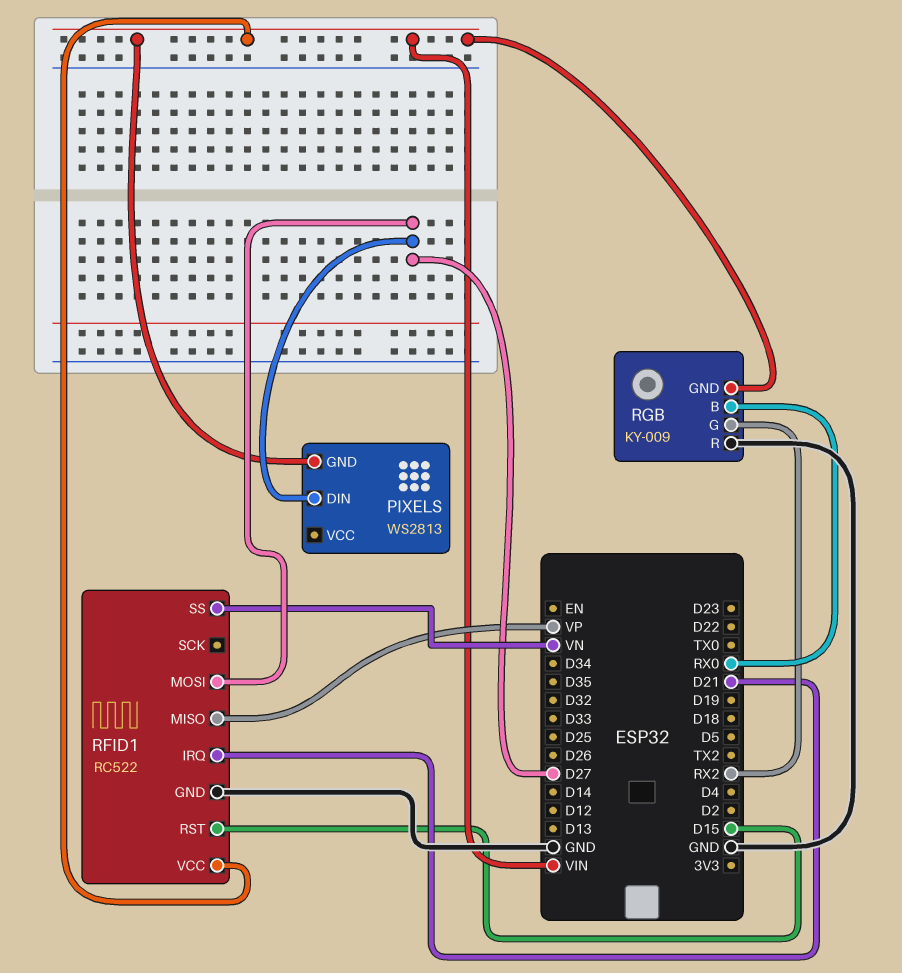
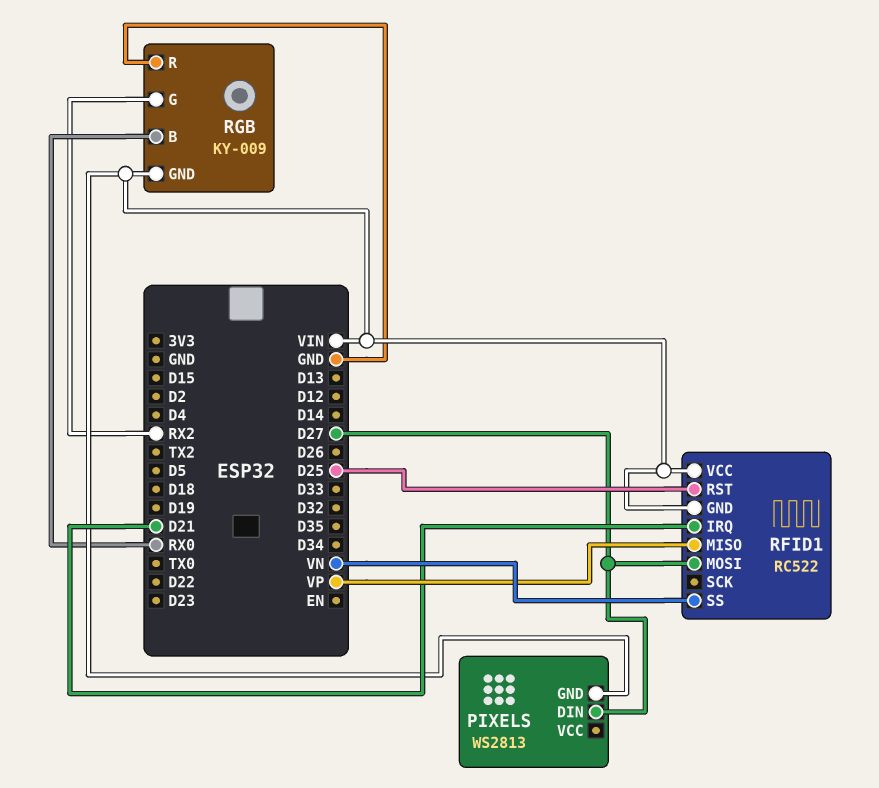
RFID1 pin GND: GND -> VIN
RFID1 pin RST: D15 -> D25

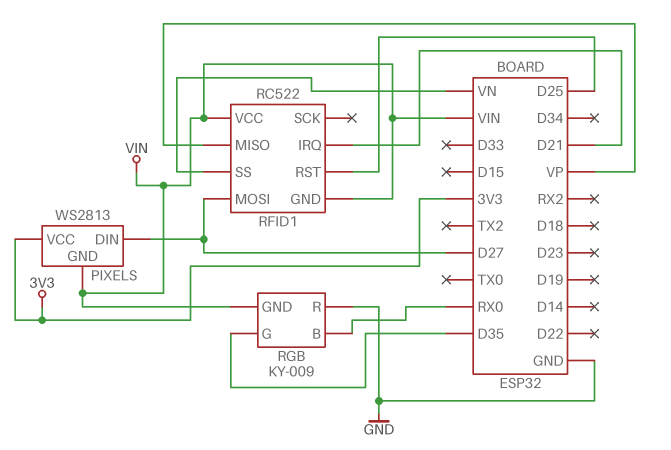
PIXELS pin VCC: none -> 3V3
RGB pin G: RX2 -> D35

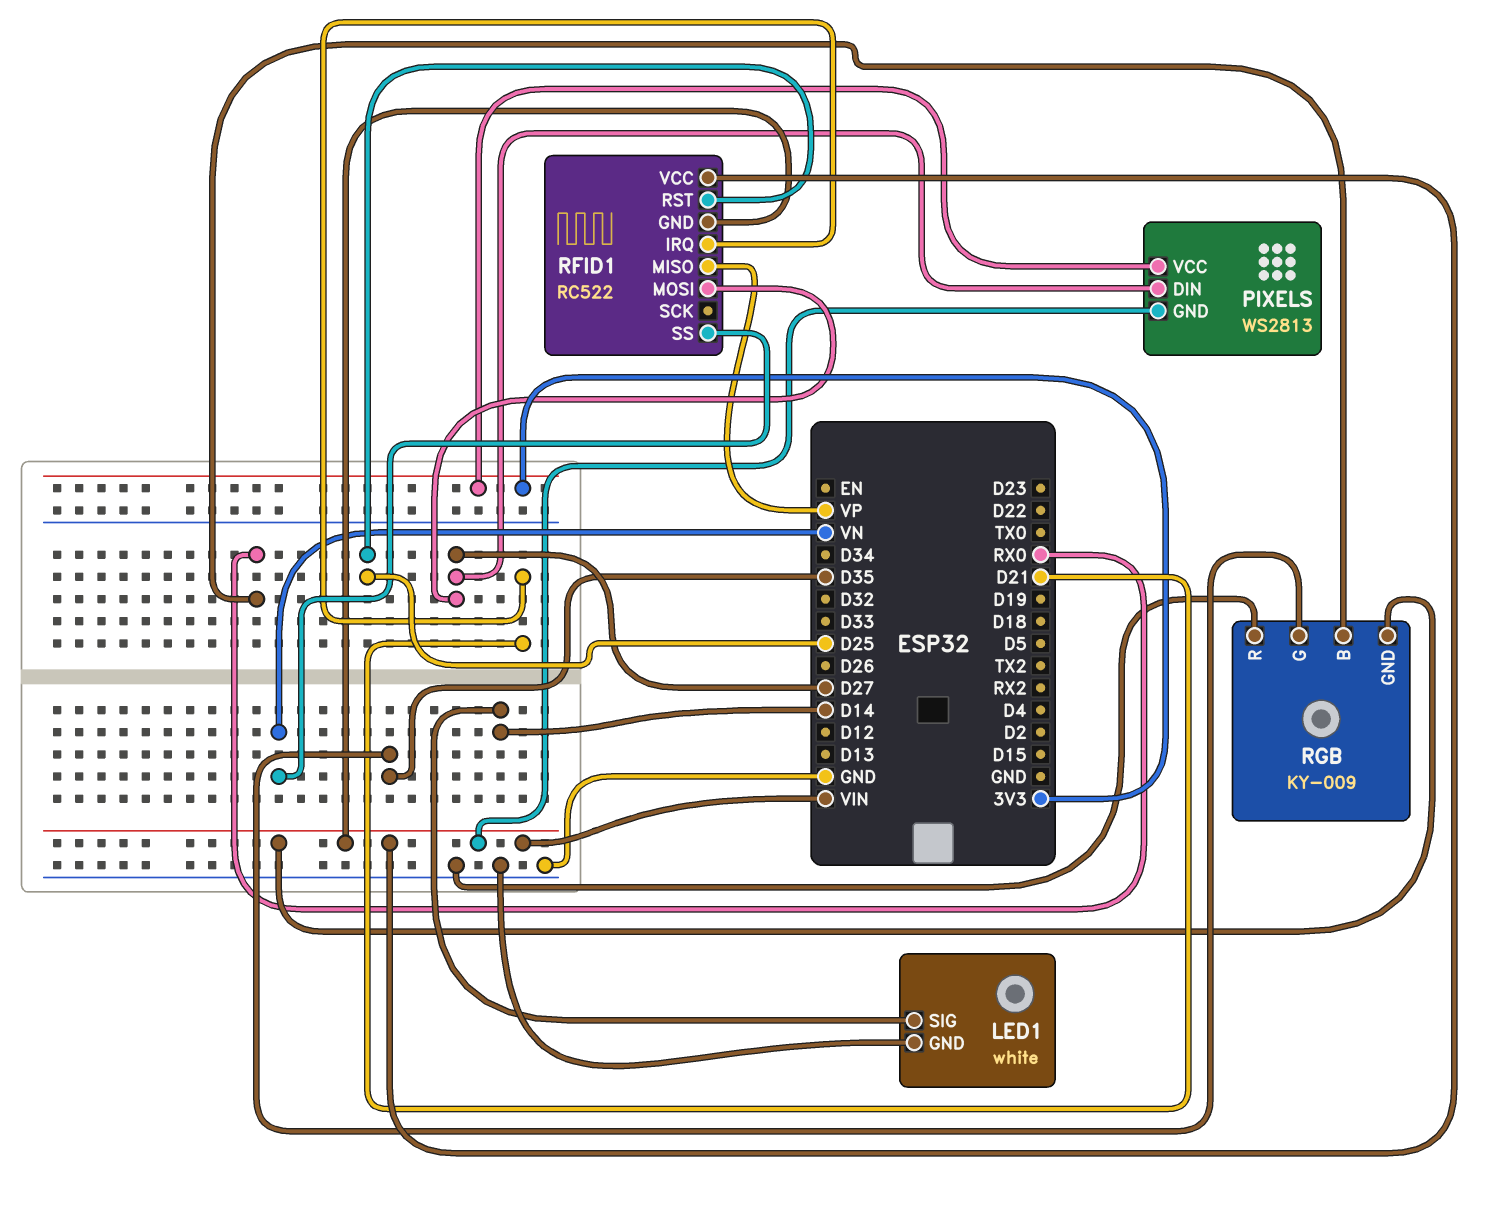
LED1: none -> white
LED1 pin GND: none -> GND
LED1 pin SIG: none -> D14

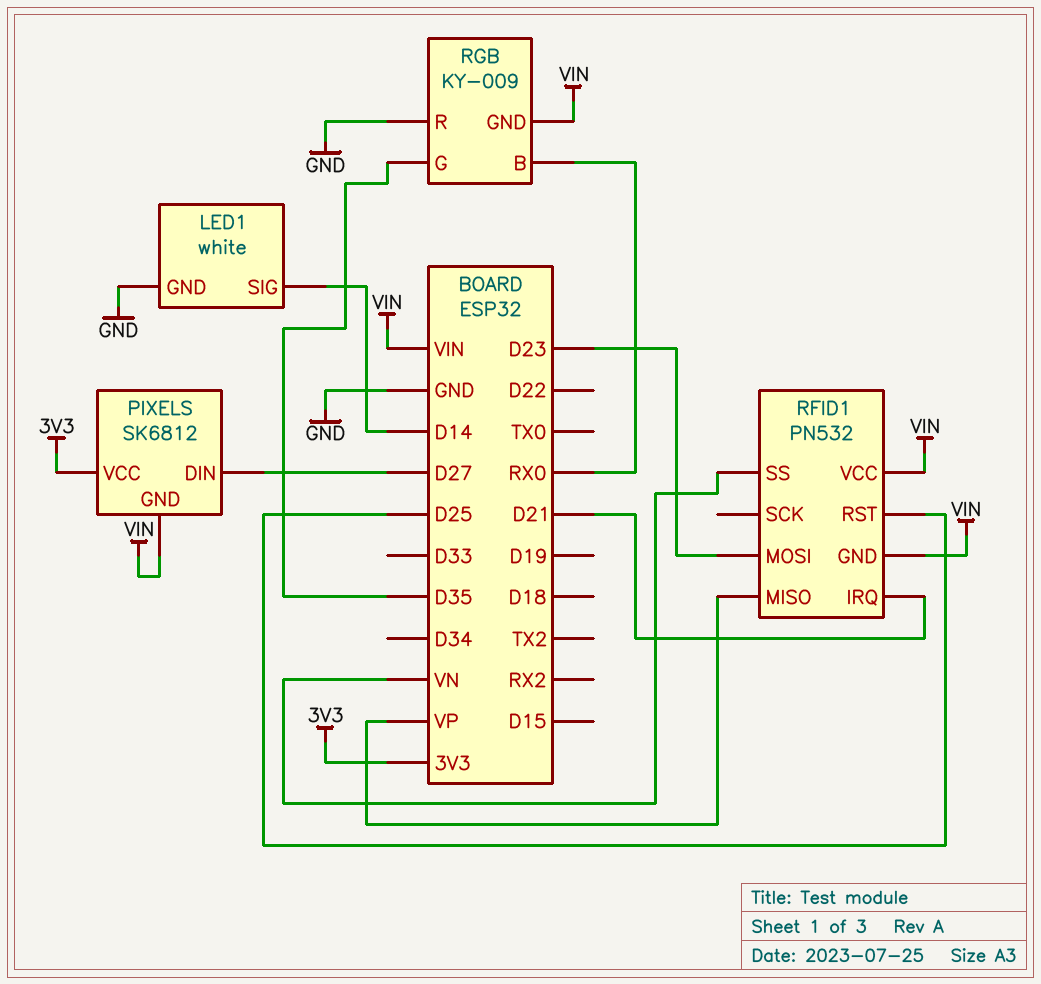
PIXELS: WS2813 -> SK6812
RFID1: RC522 -> PN532
RFID1 pin MOSI: D27 -> D23

